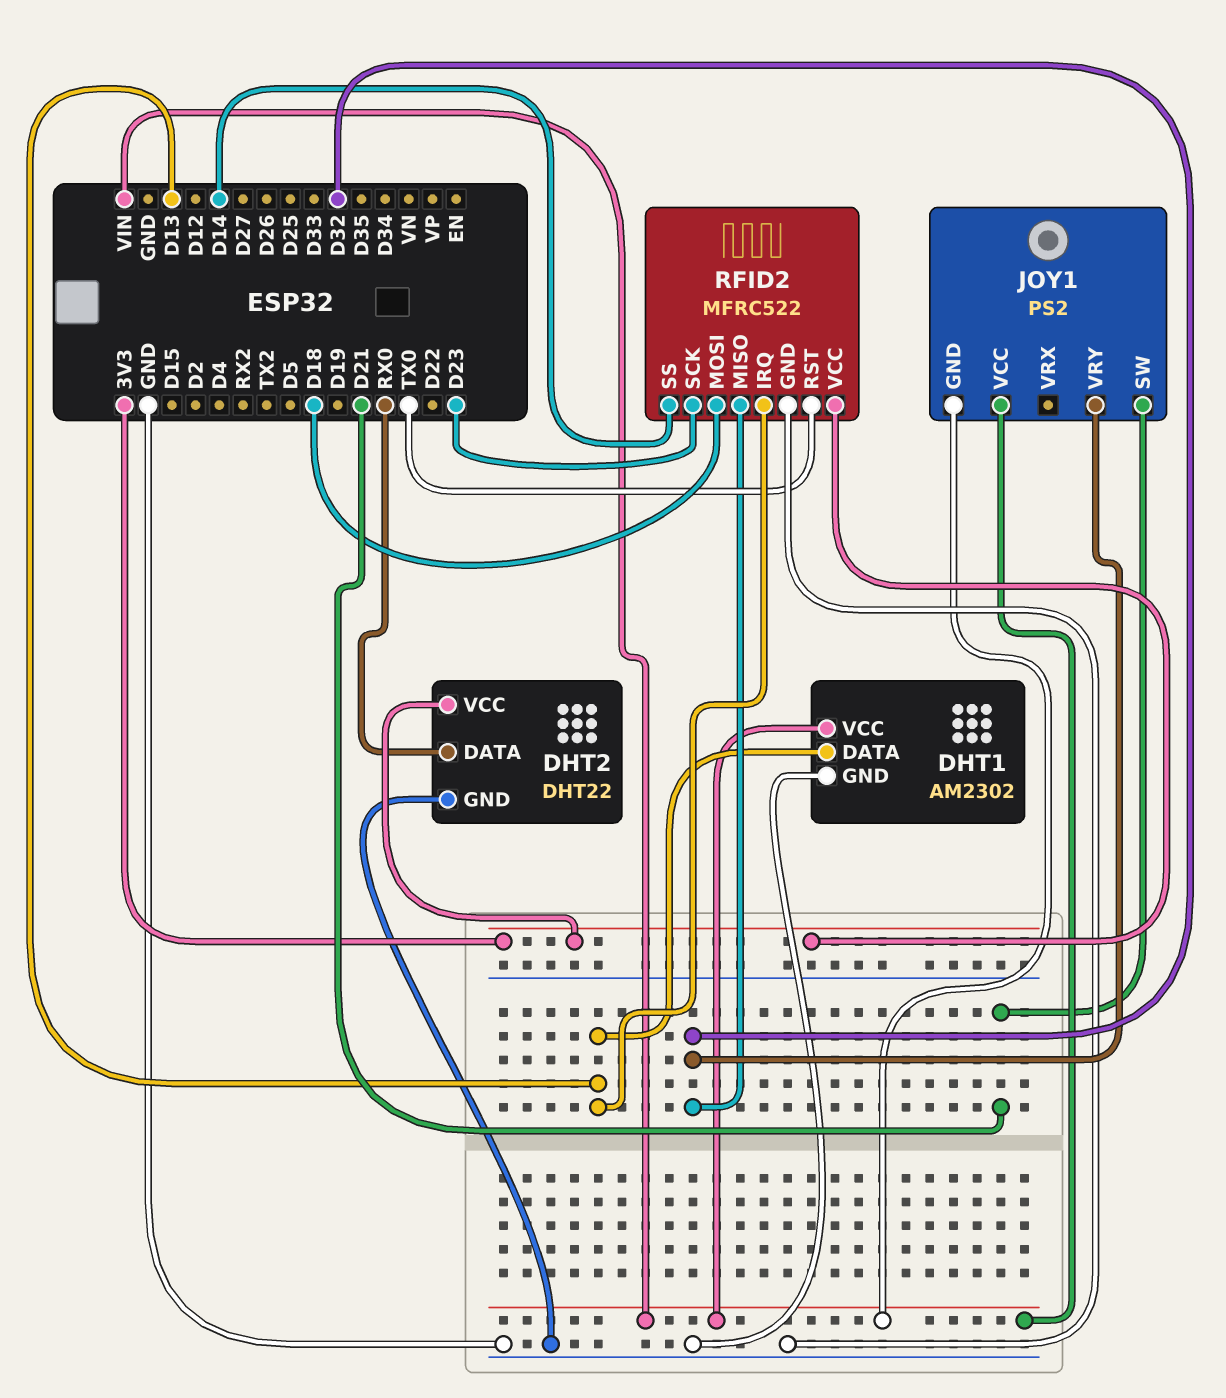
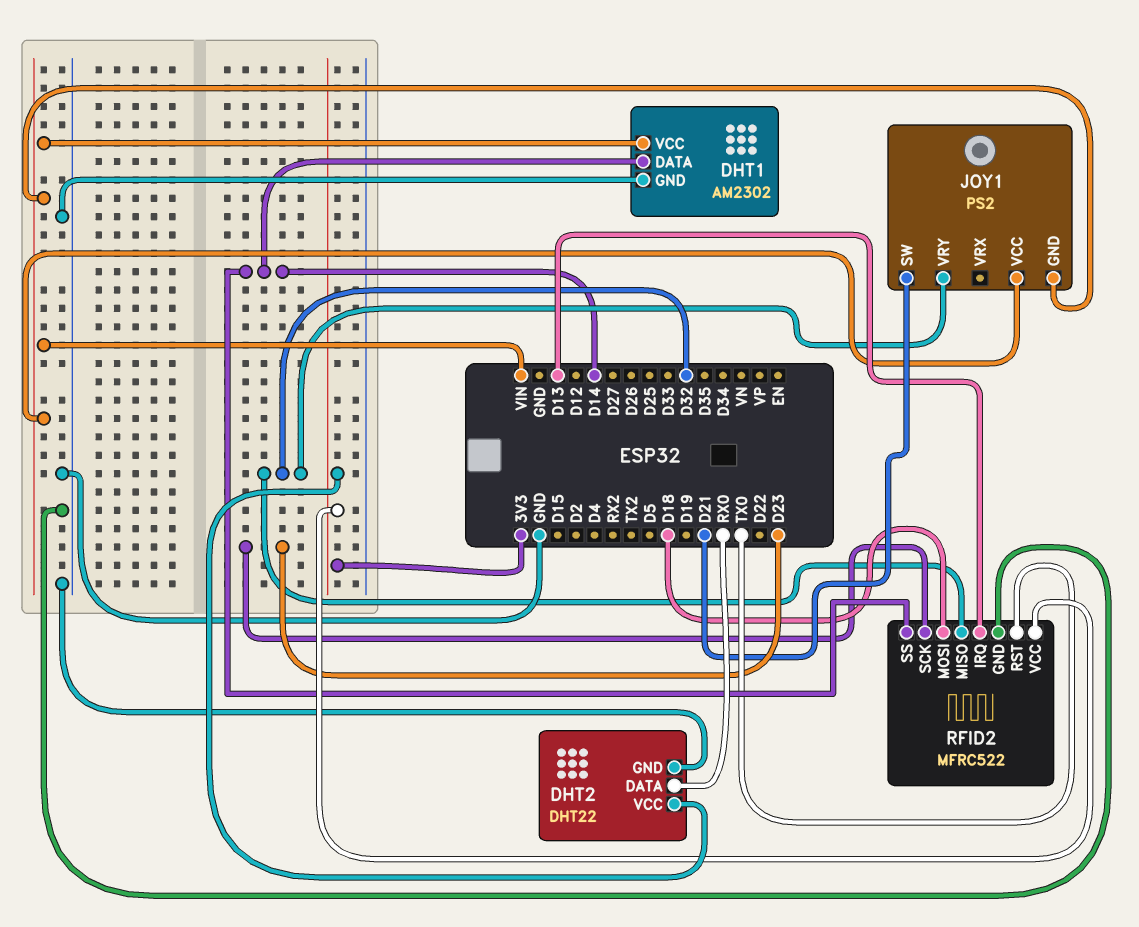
DHT1 pin DATA: D13 -> D14

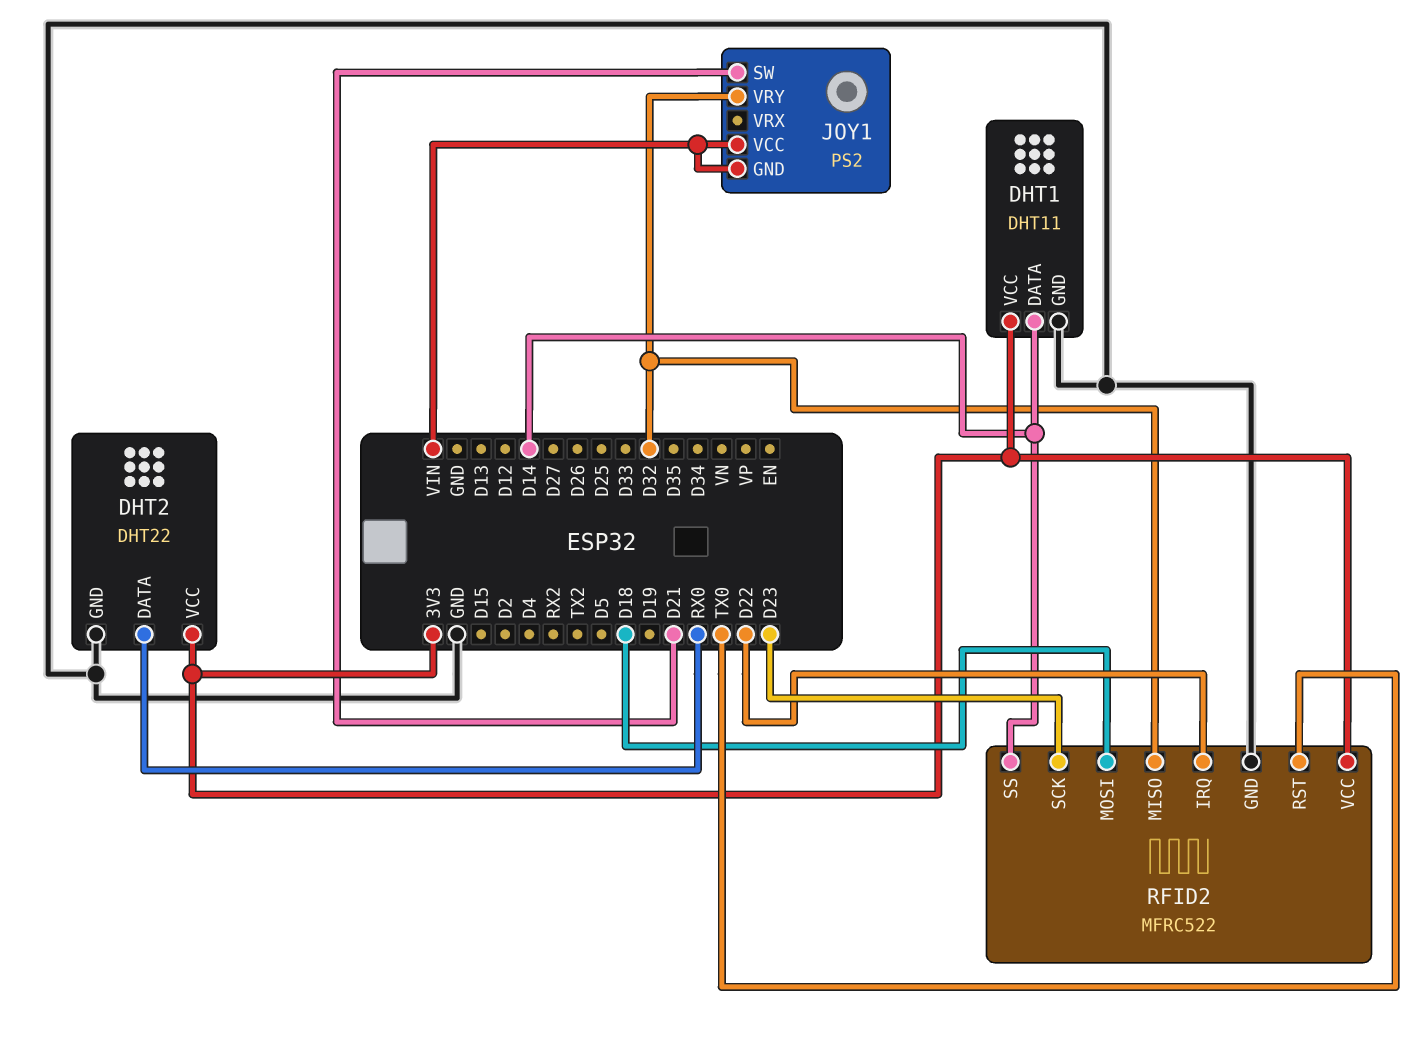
DHT1: AM2302 -> DHT11
DHT1 pin VCC: VIN -> 3V3
RFID2 pin IRQ: D13 -> D22

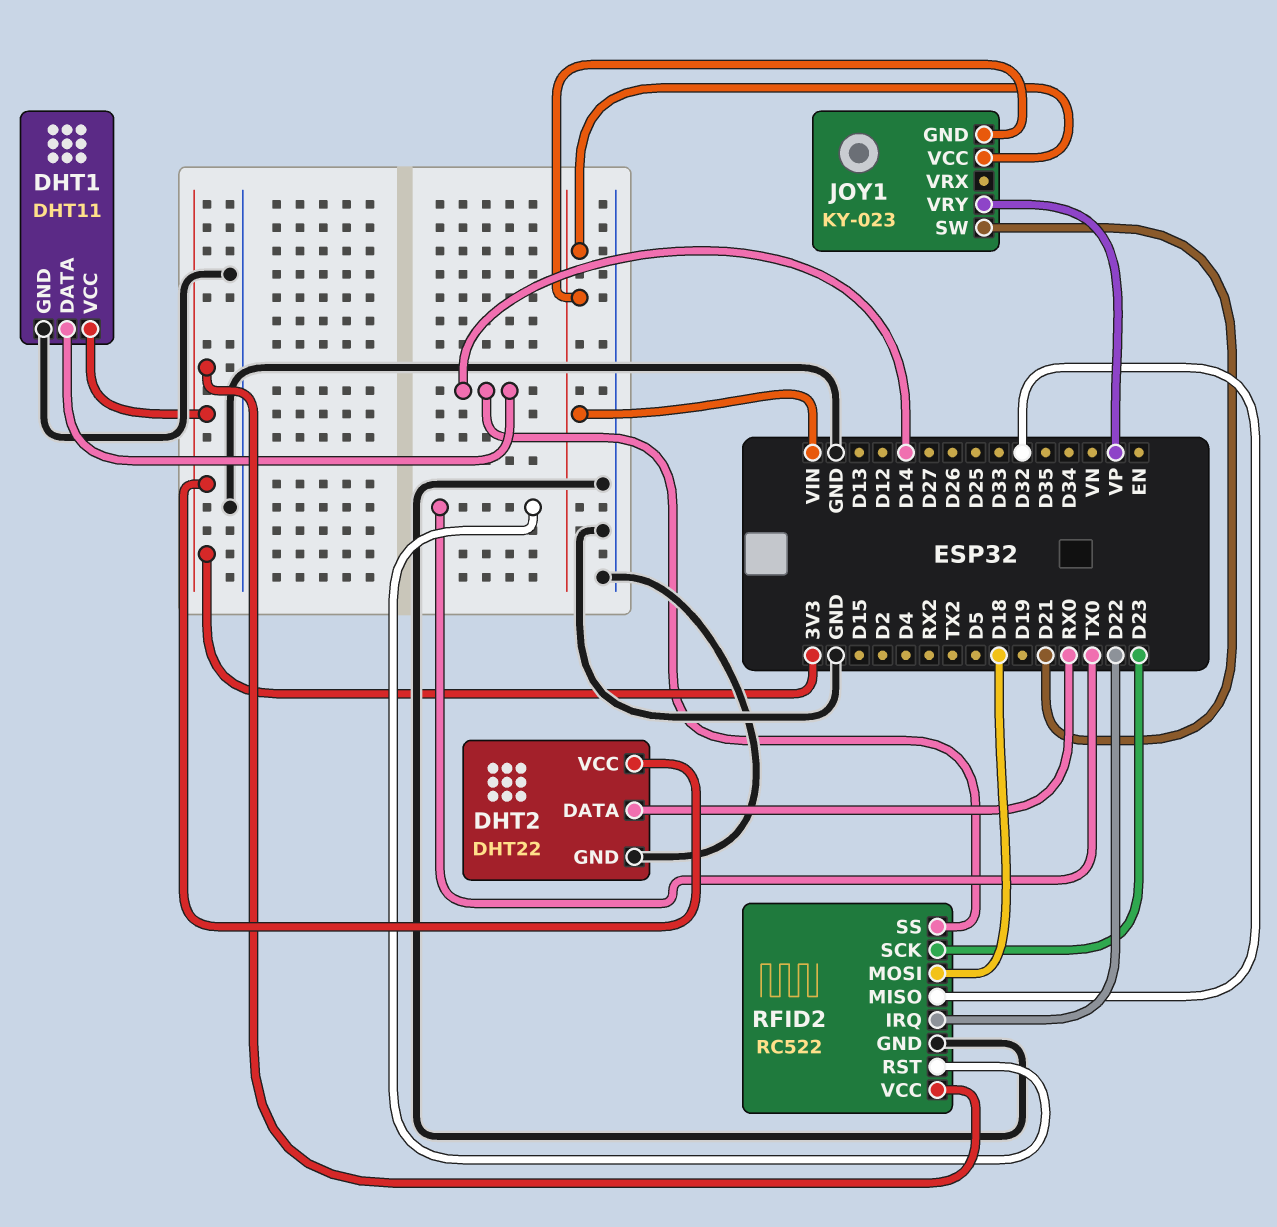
JOY1: PS2 -> KY-023
JOY1 pin VRY: D32 -> VP
RFID2: MFRC522 -> RC522

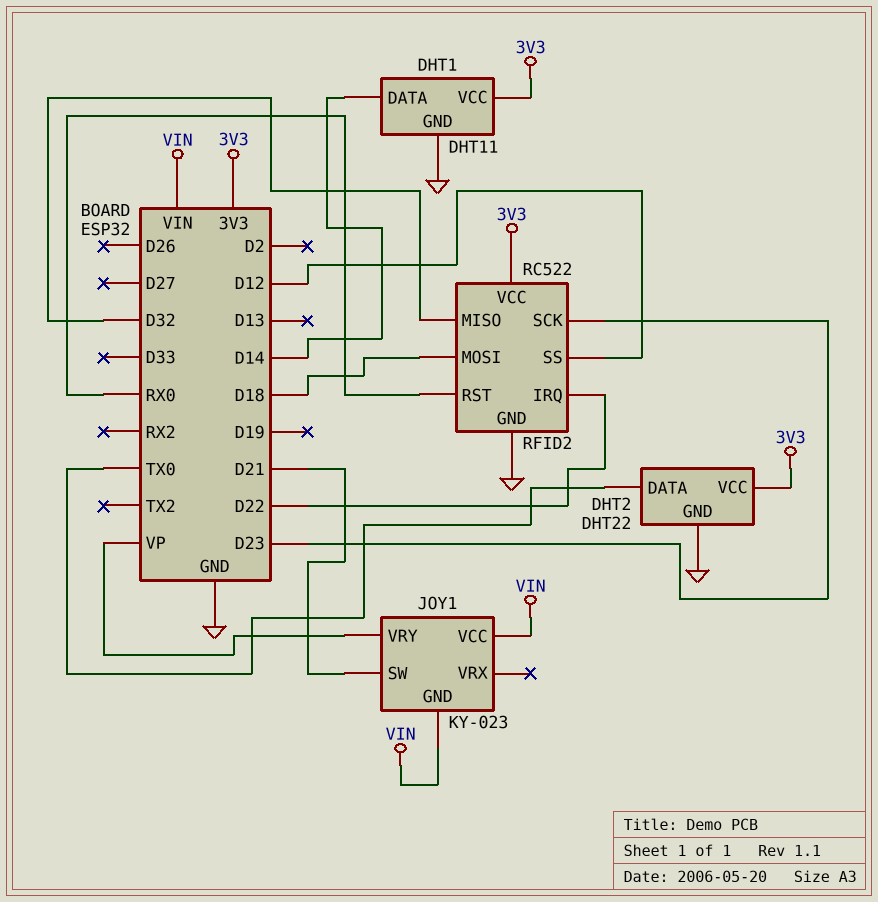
DHT2 pin DATA: RX0 -> TX0
RFID2 pin RST: TX0 -> RX0
RFID2 pin SS: D14 -> D12

